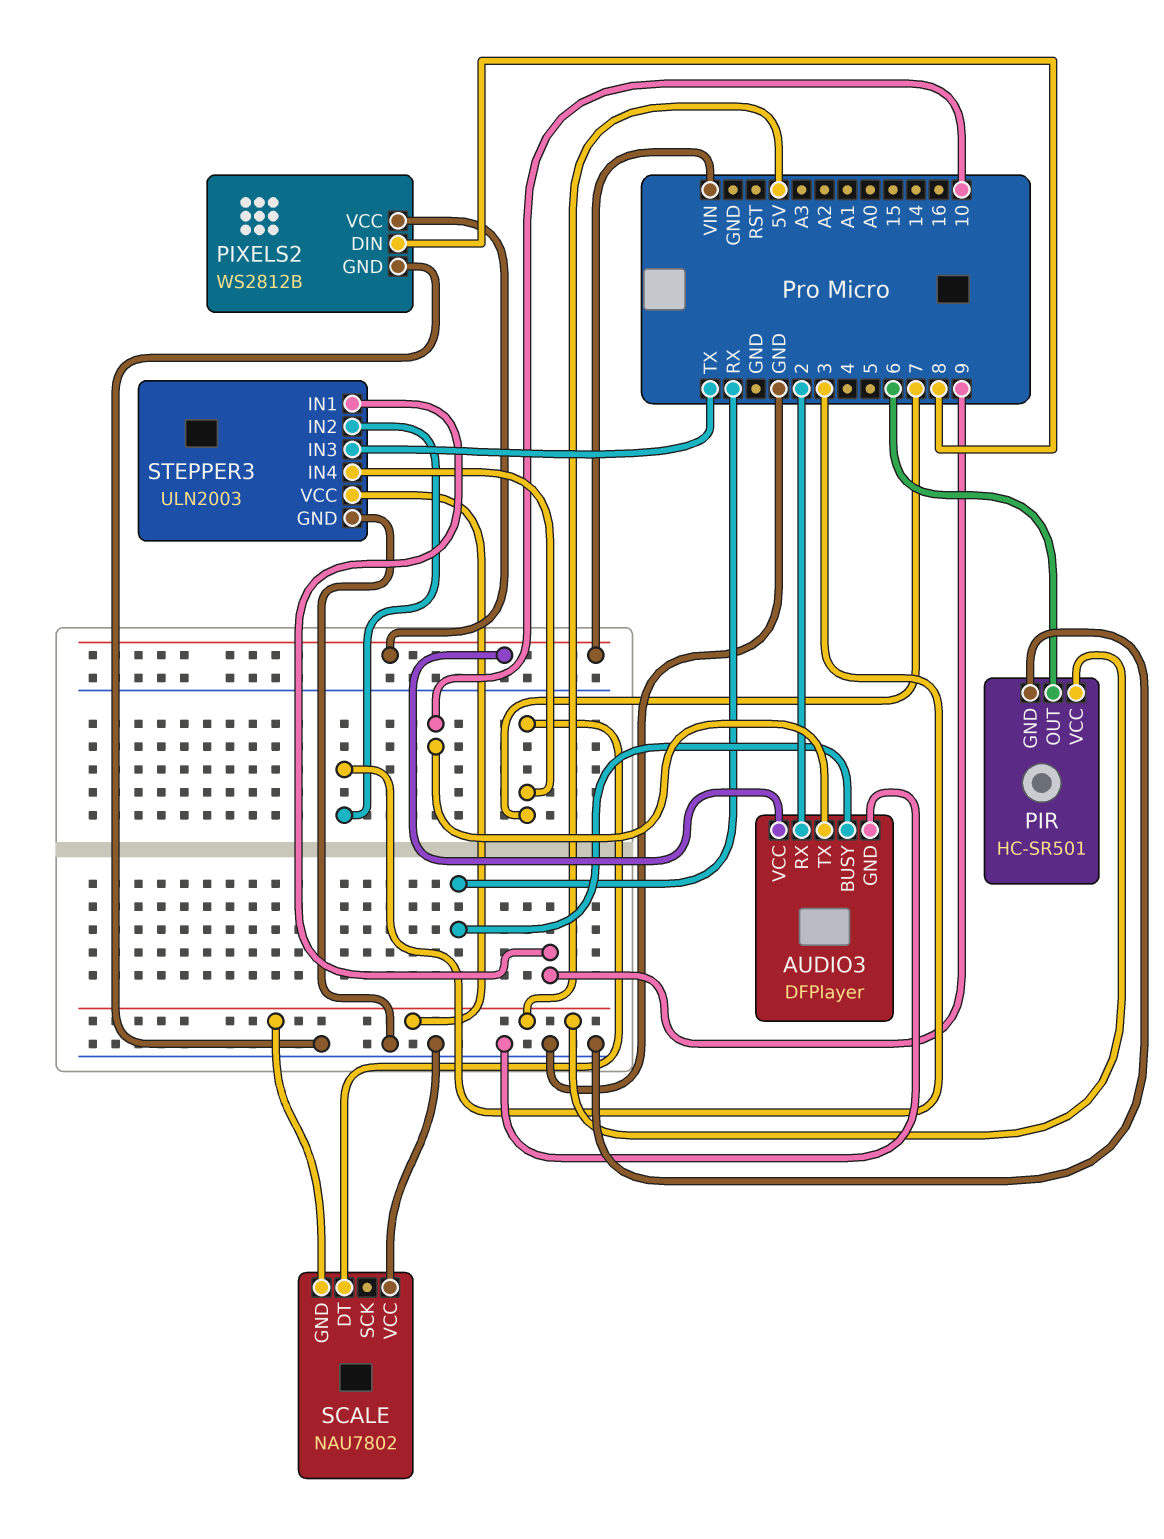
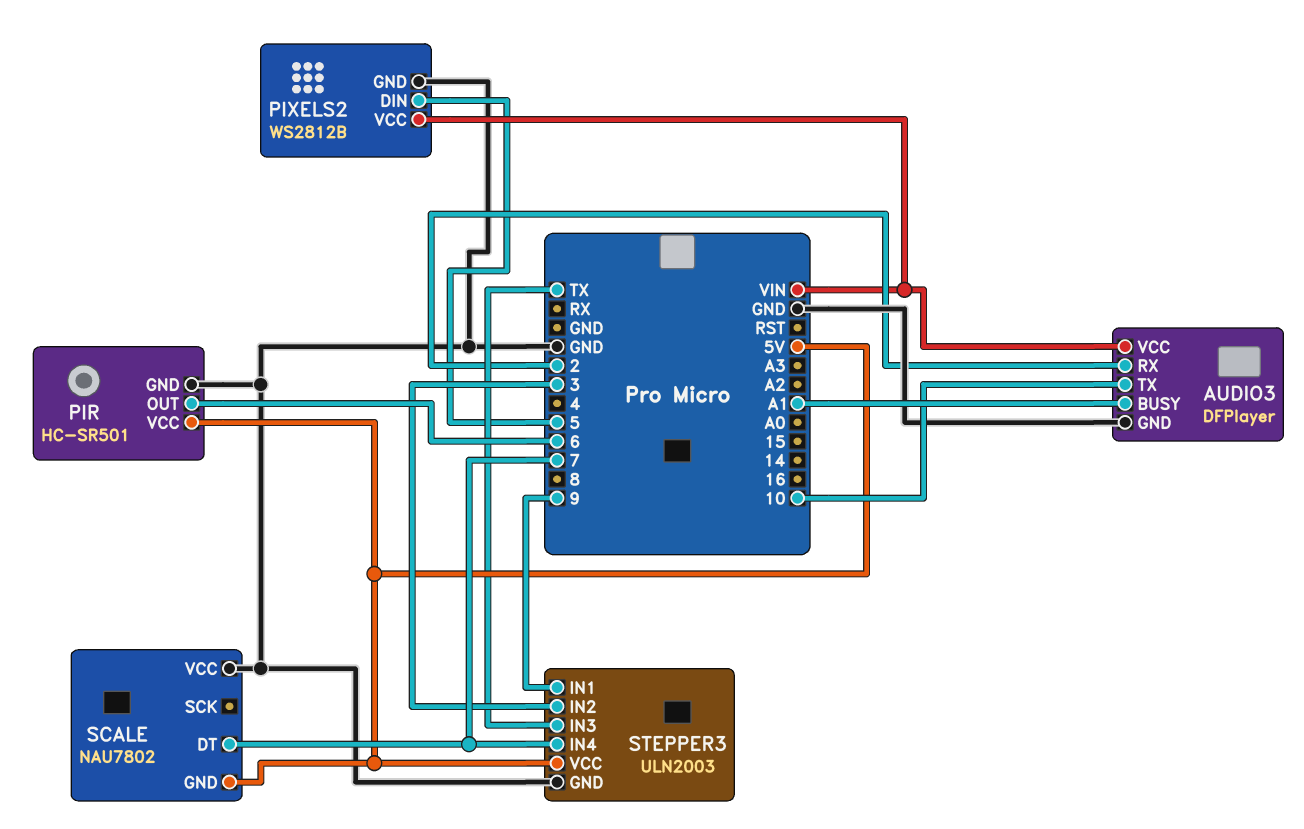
AUDIO3 pin BUSY: RX -> A1
PIXELS2 pin DIN: 8 -> 5

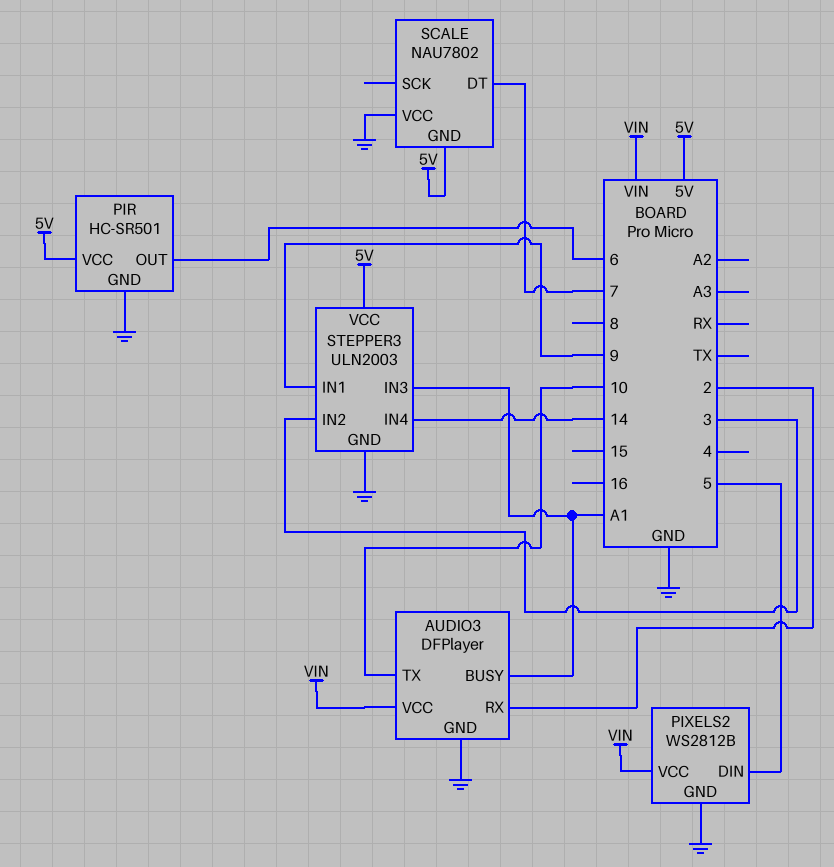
STEPPER3 pin IN3: TX -> A1
STEPPER3 pin IN4: 7 -> 14

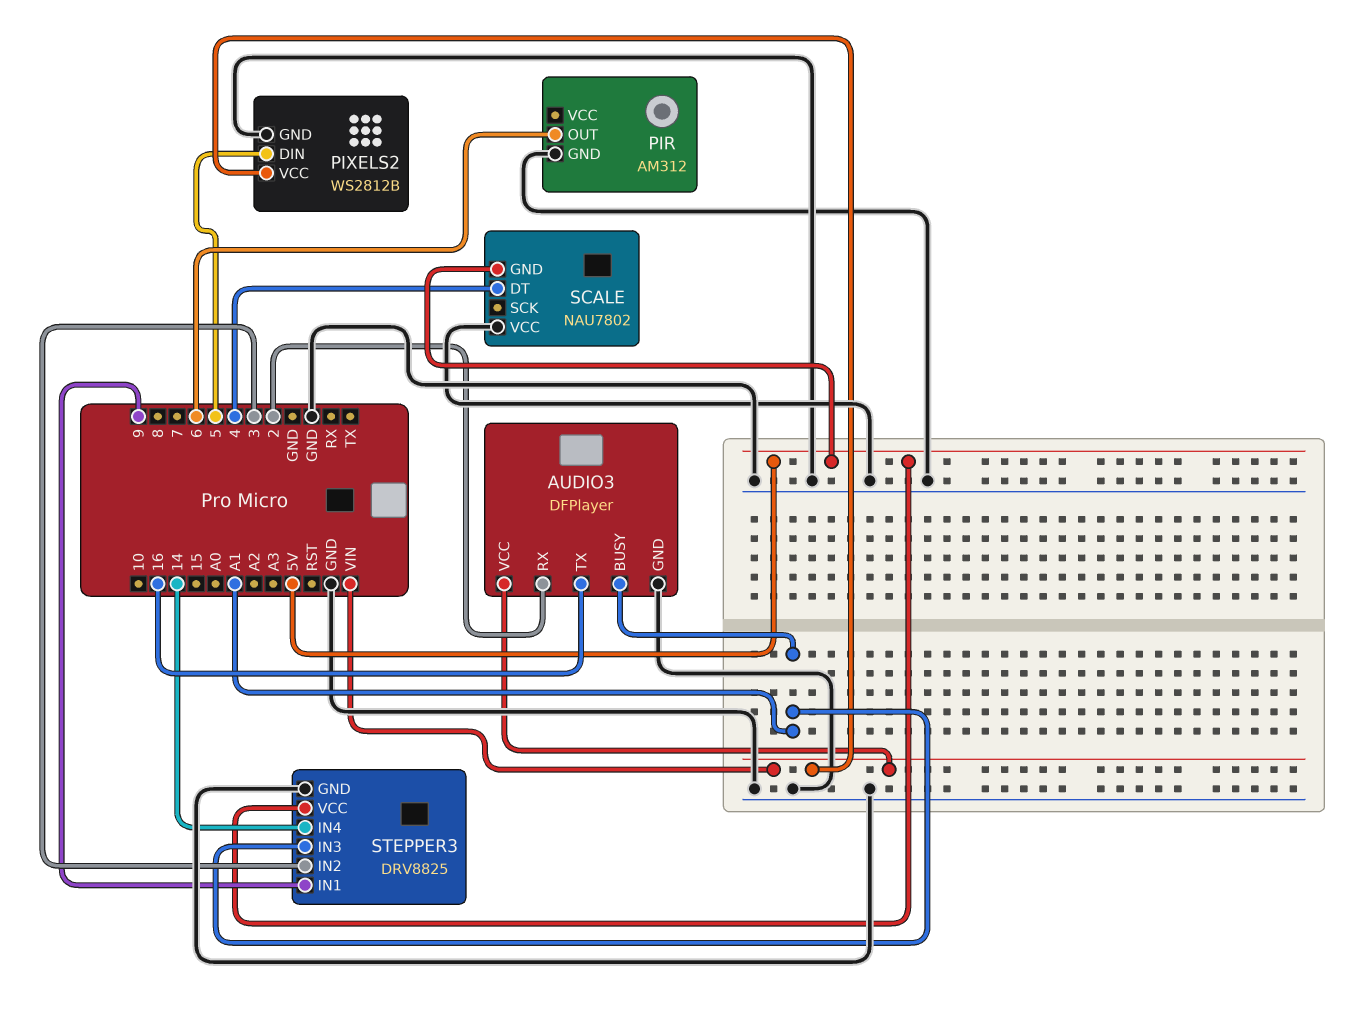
AUDIO3 pin TX: 10 -> 16
PIR: HC-SR501 -> AM312
PIR pin VCC: 5V -> none
SCALE pin DT: 7 -> 4
STEPPER3: ULN2003 -> DRV8825

